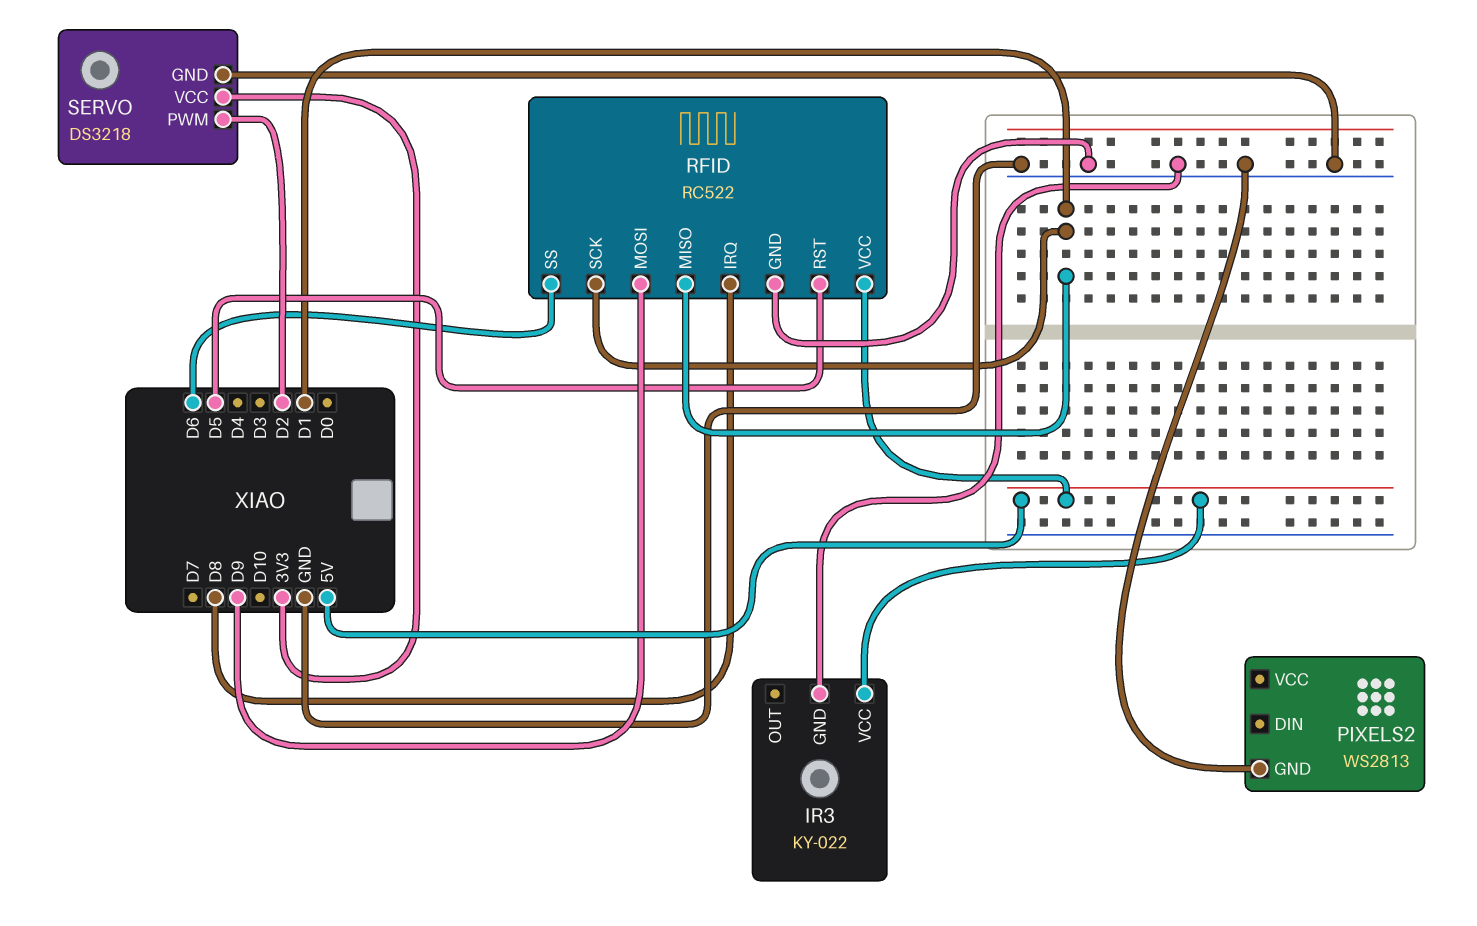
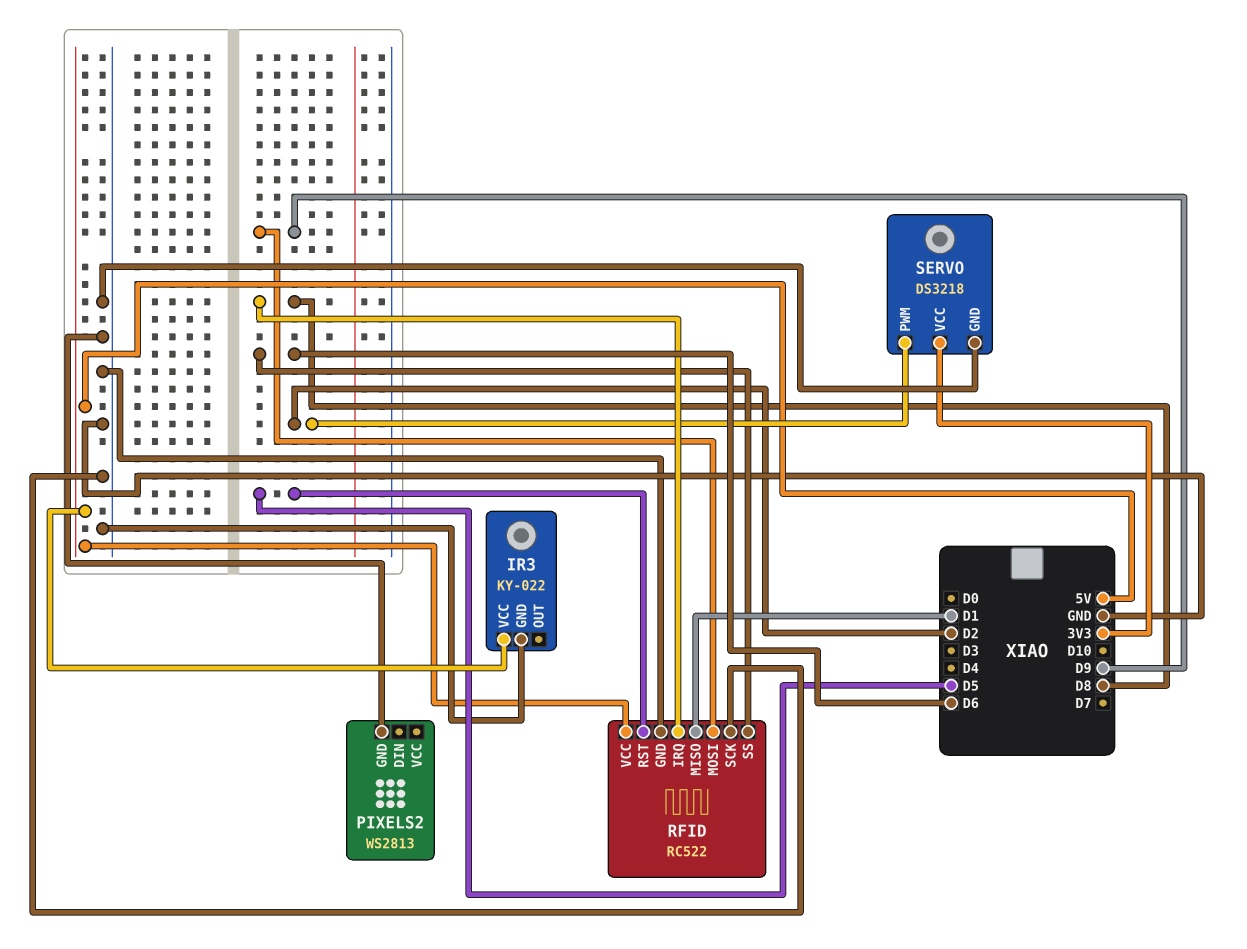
RFID pin SCK: D1 -> GND

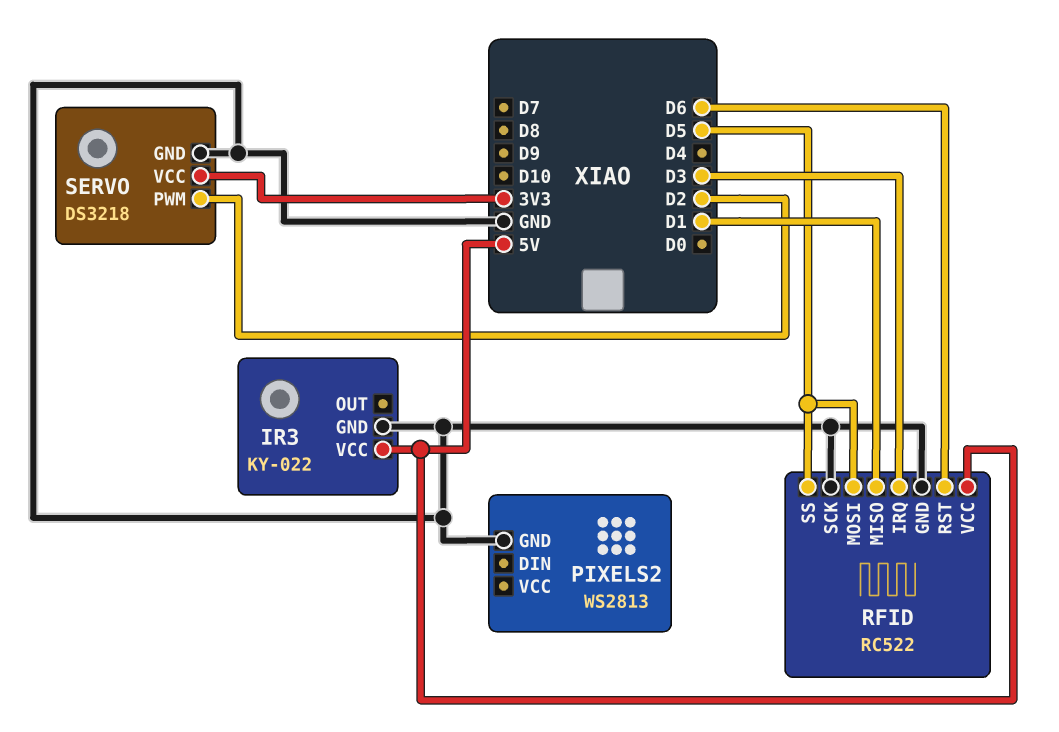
RFID pin IRQ: D8 -> D3
RFID pin MOSI: D9 -> D5
RFID pin RST: D5 -> D6
RFID pin SS: D6 -> D5

